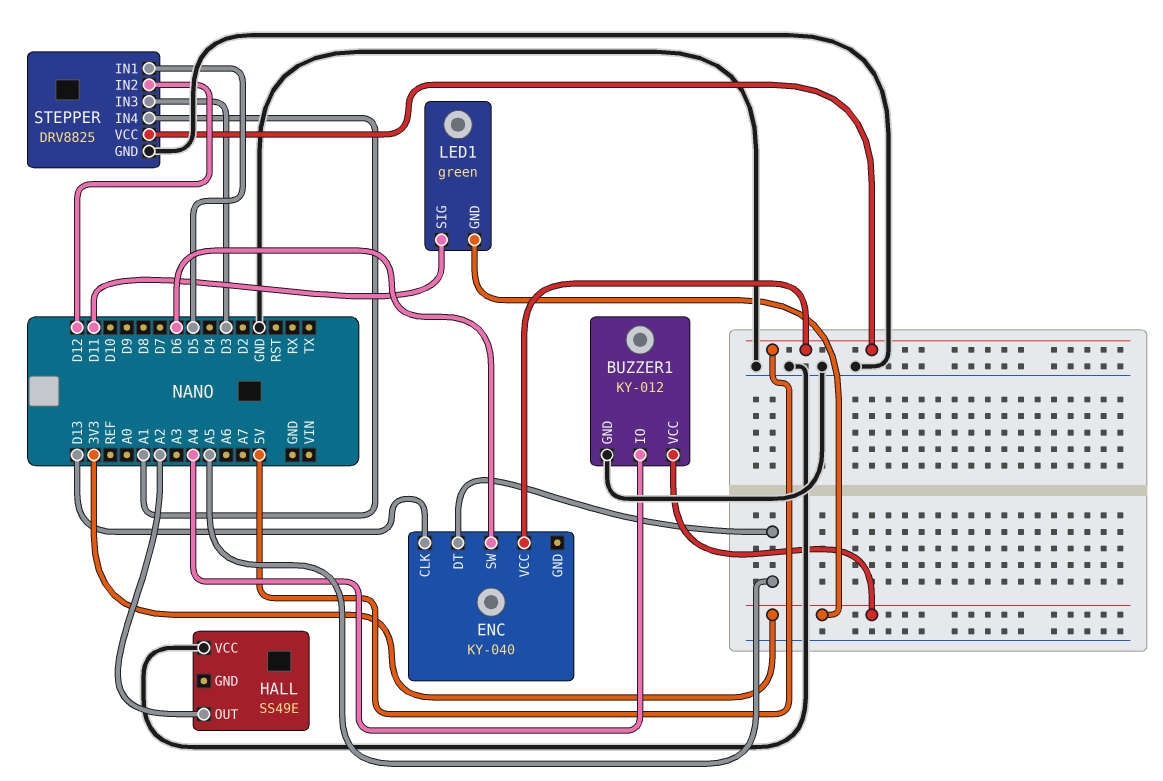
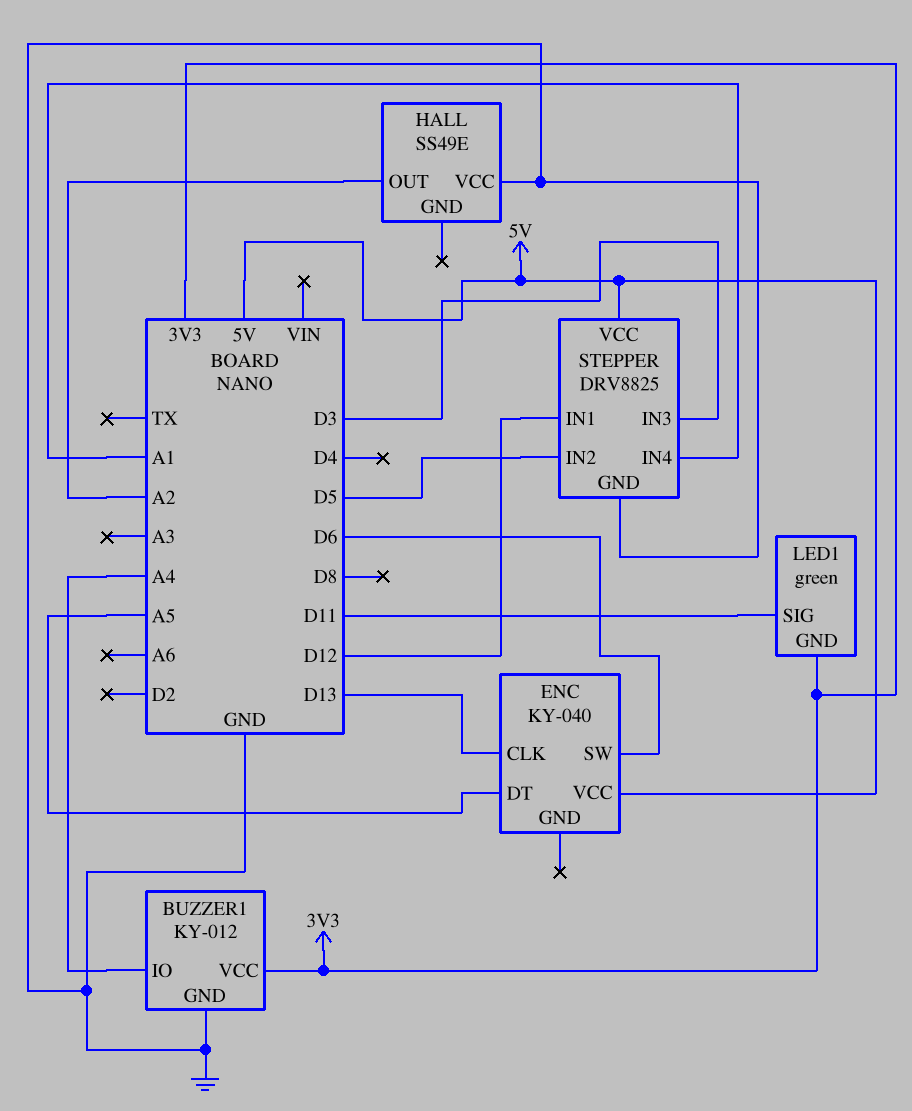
STEPPER pin IN1: D5 -> D12
STEPPER pin IN2: D12 -> D5

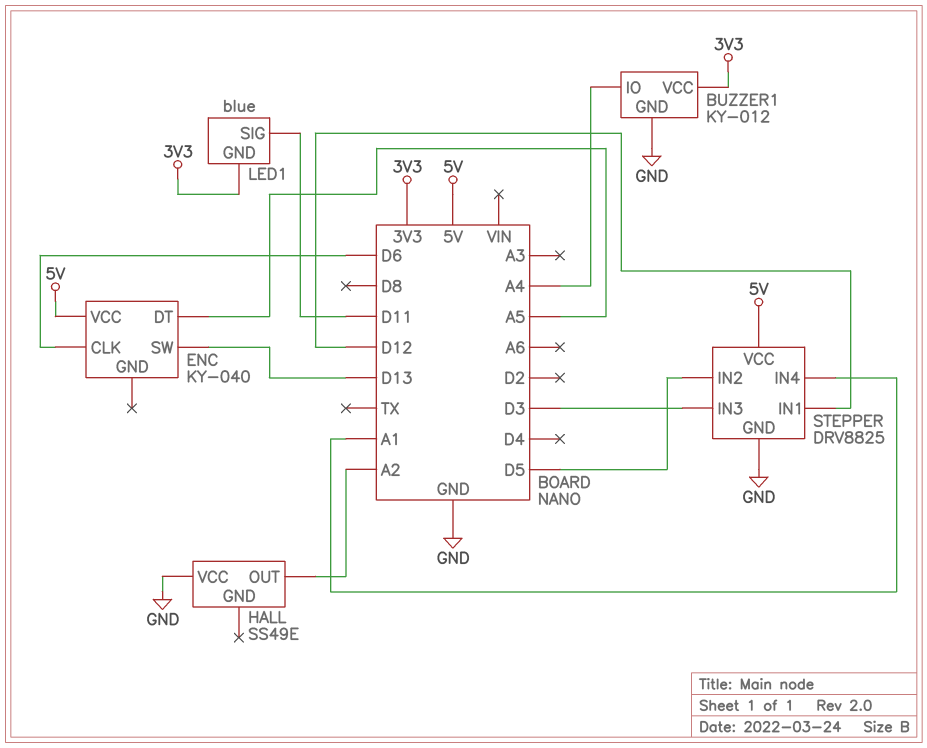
ENC pin CLK: D13 -> D6
ENC pin SW: D6 -> D13
LED1: green -> blue

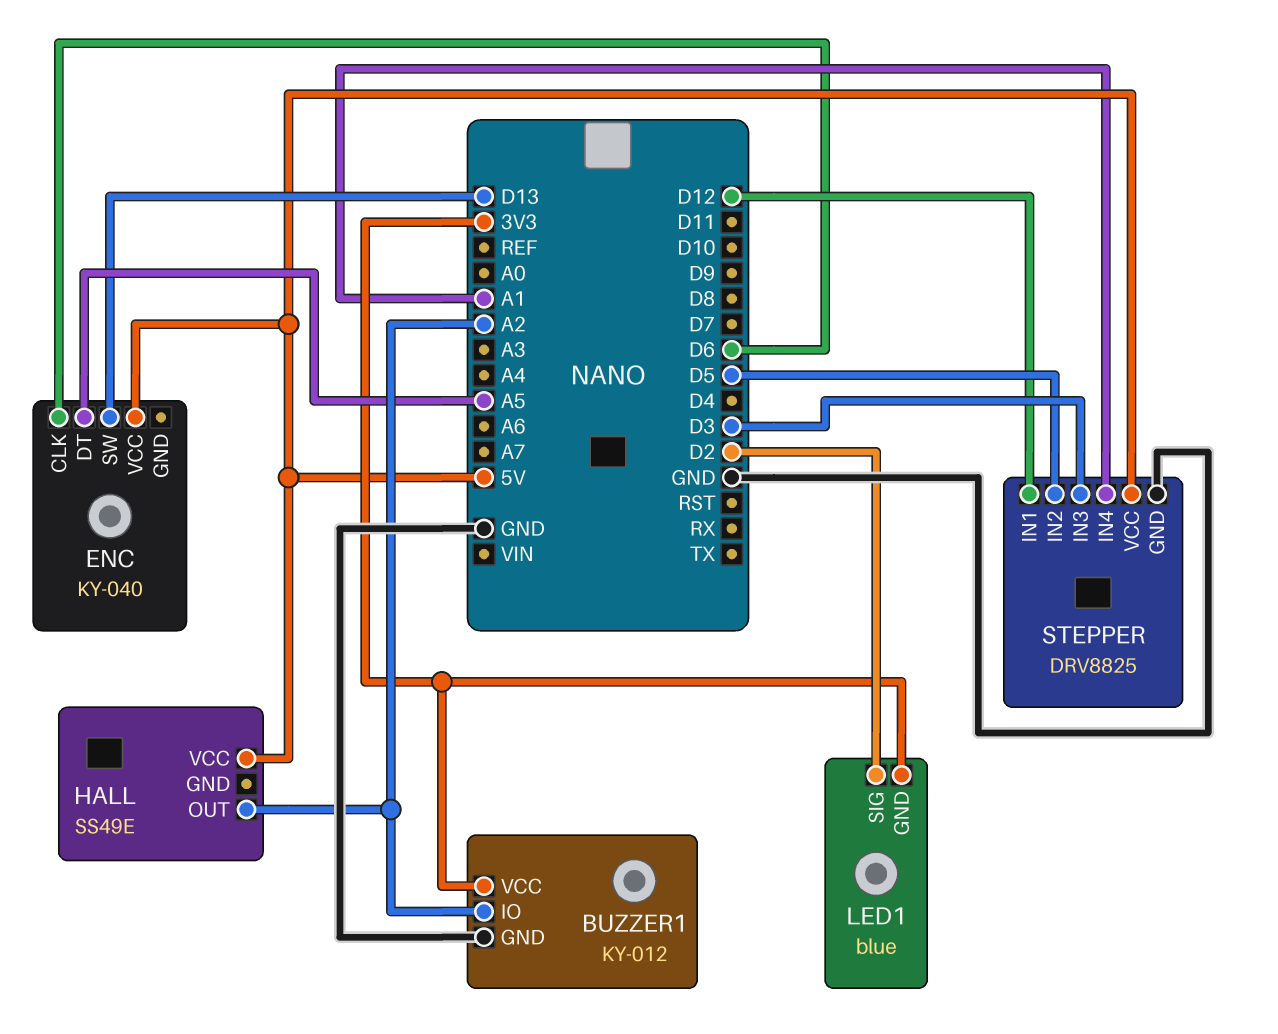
BUZZER1 pin IO: A4 -> A2
HALL pin VCC: GND -> 5V
LED1 pin SIG: D11 -> D2

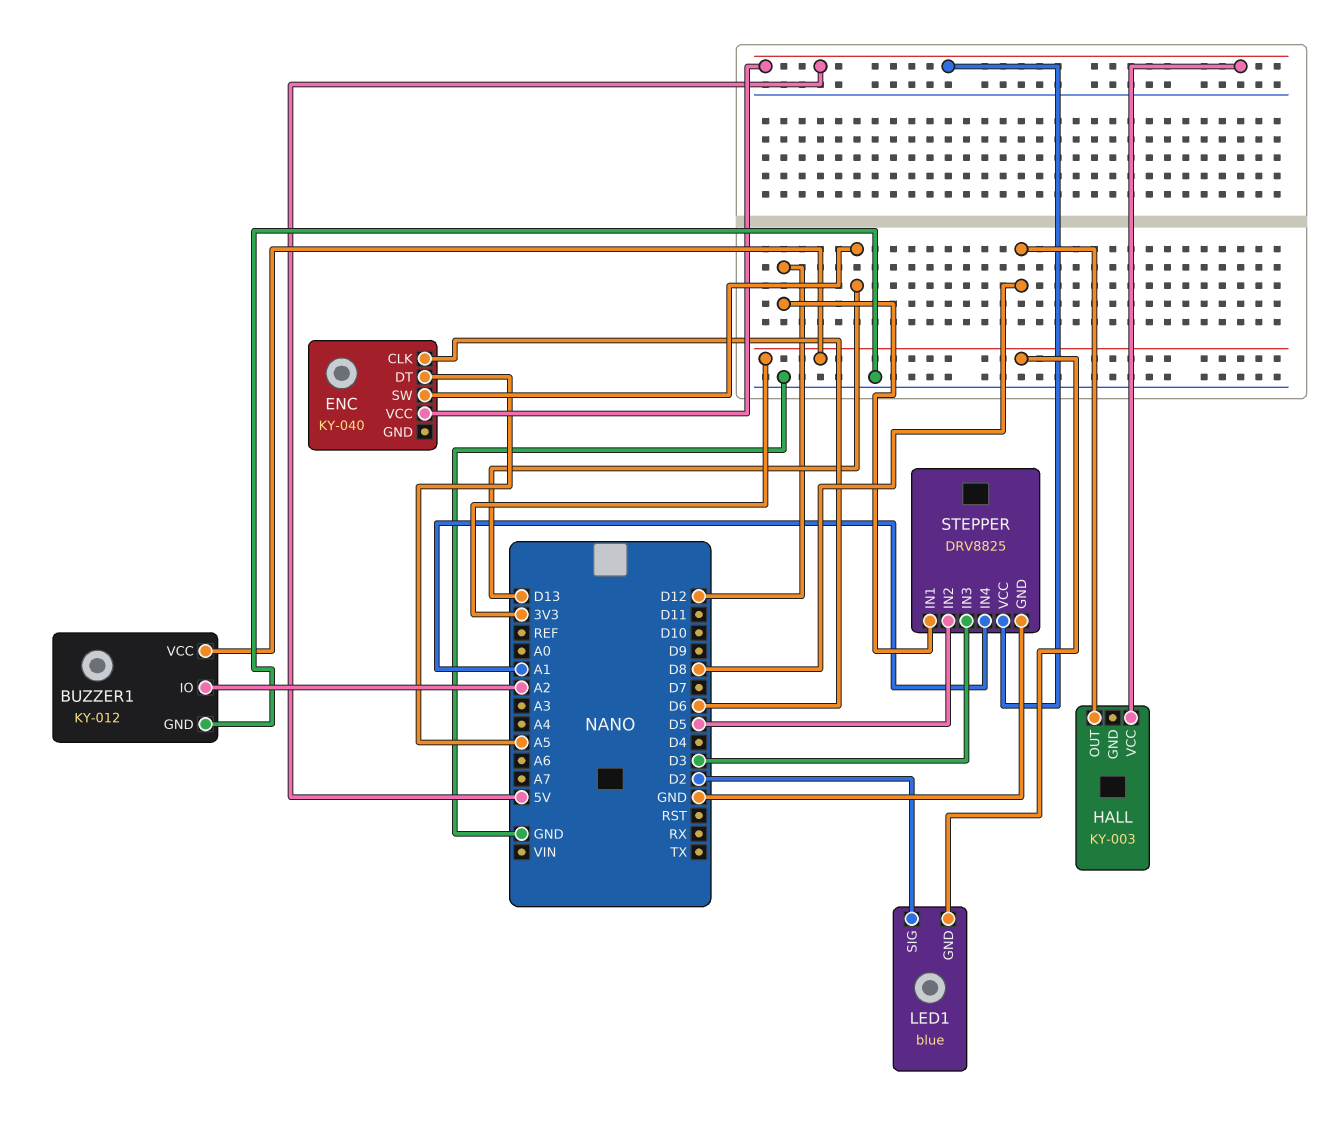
HALL: SS49E -> KY-003
HALL pin OUT: A2 -> D8

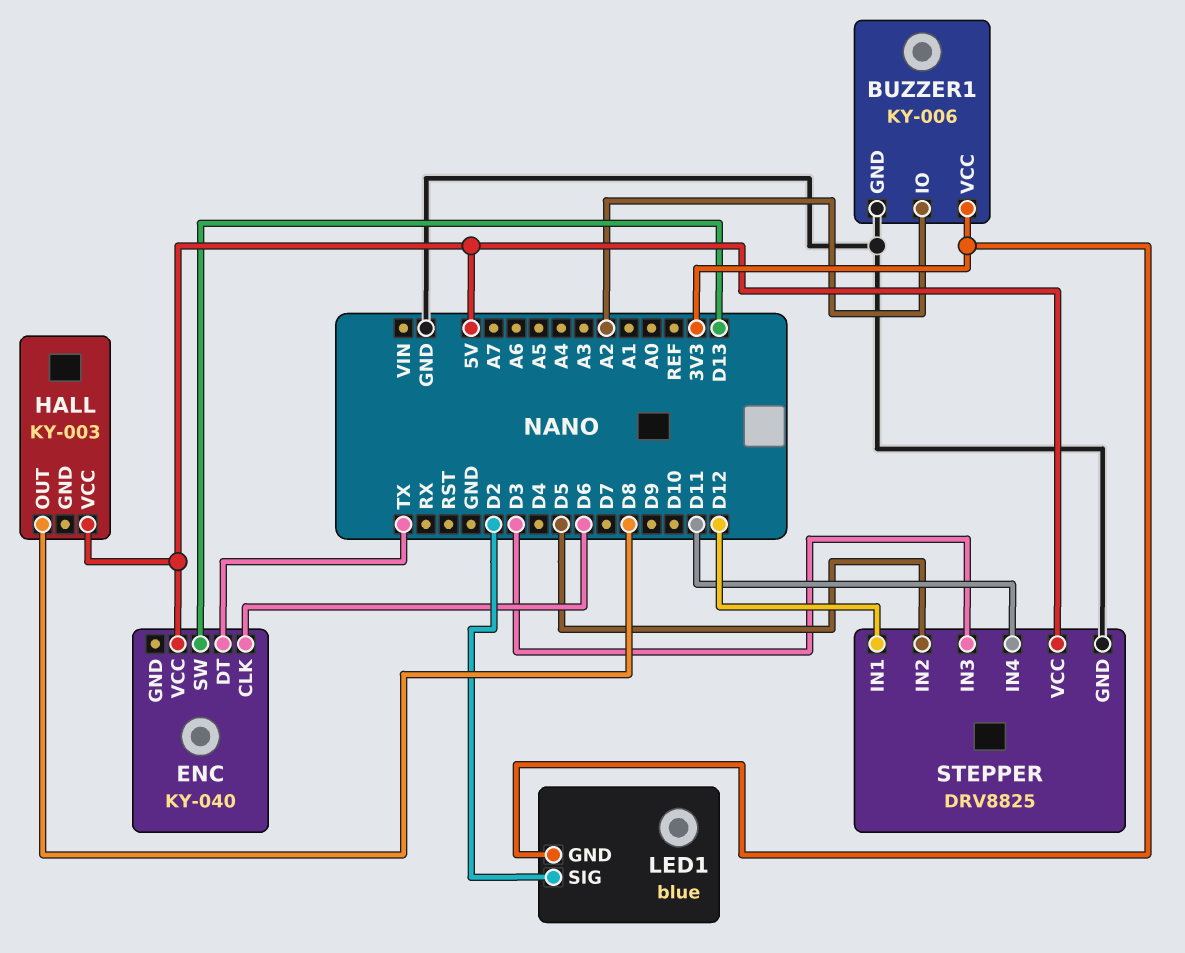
BUZZER1: KY-012 -> KY-006
ENC pin DT: A5 -> TX
STEPPER pin IN4: A1 -> D11

